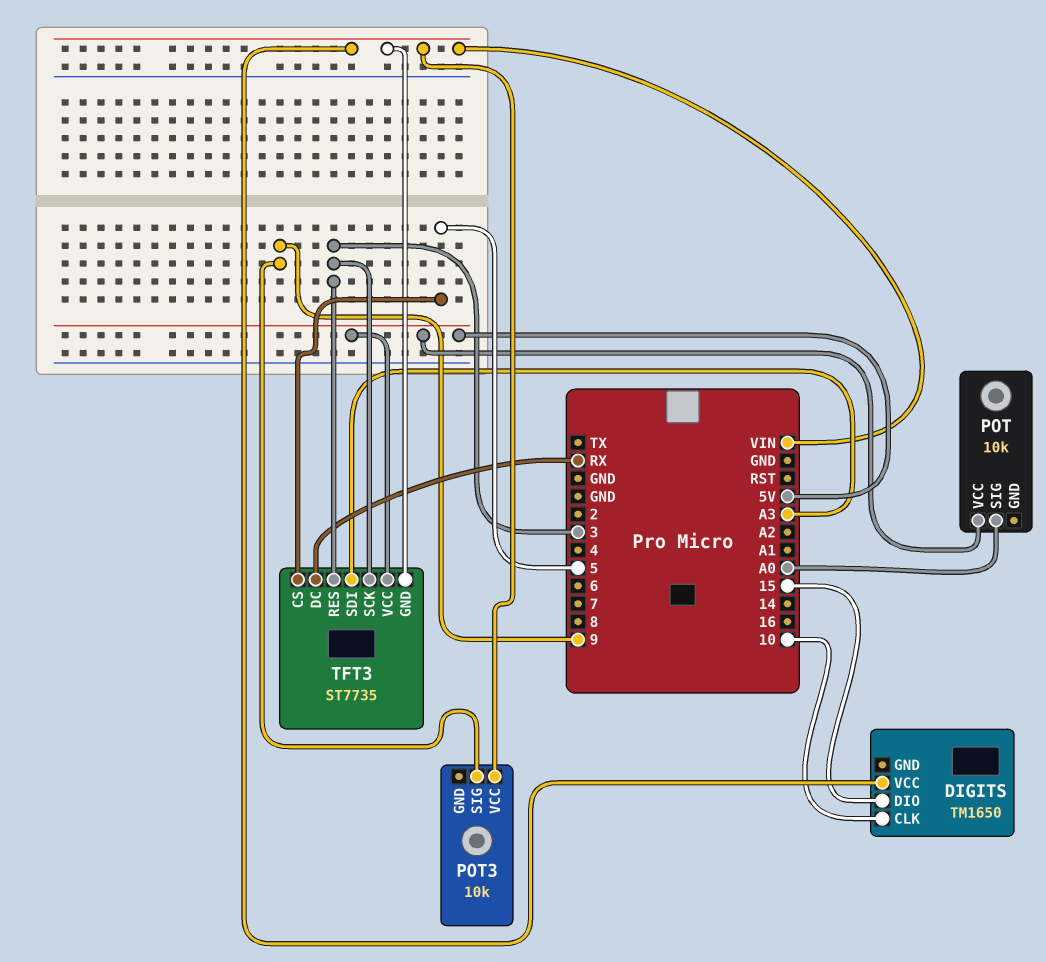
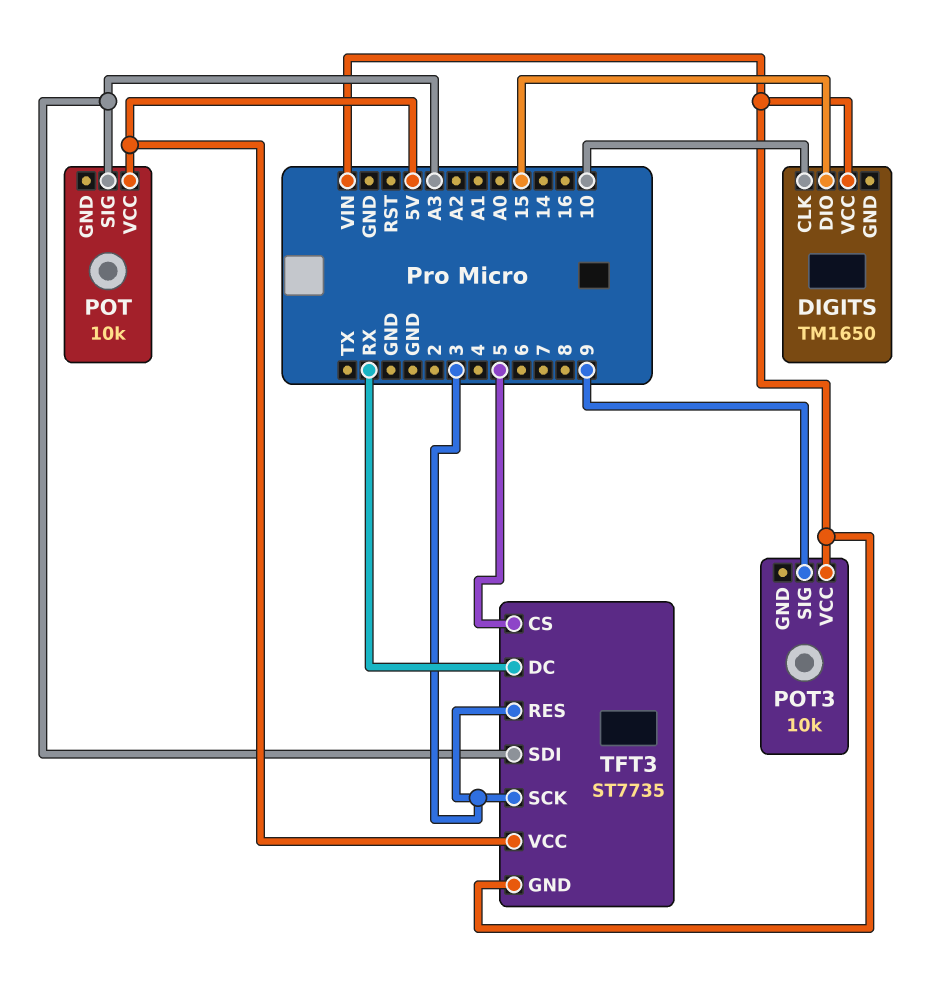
POT pin SIG: A0 -> A3

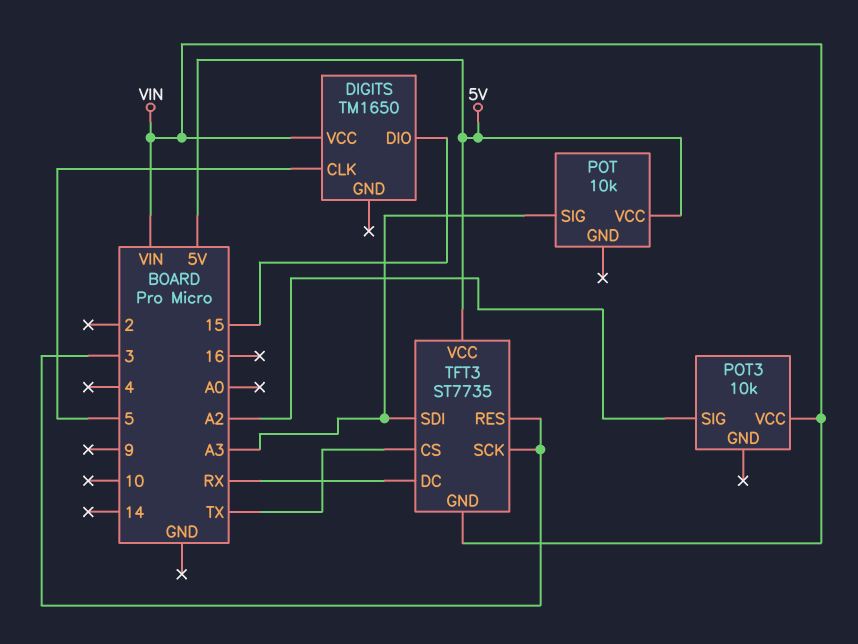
DIGITS pin CLK: 10 -> 5
POT3 pin SIG: 9 -> A2
TFT3 pin CS: 5 -> TX

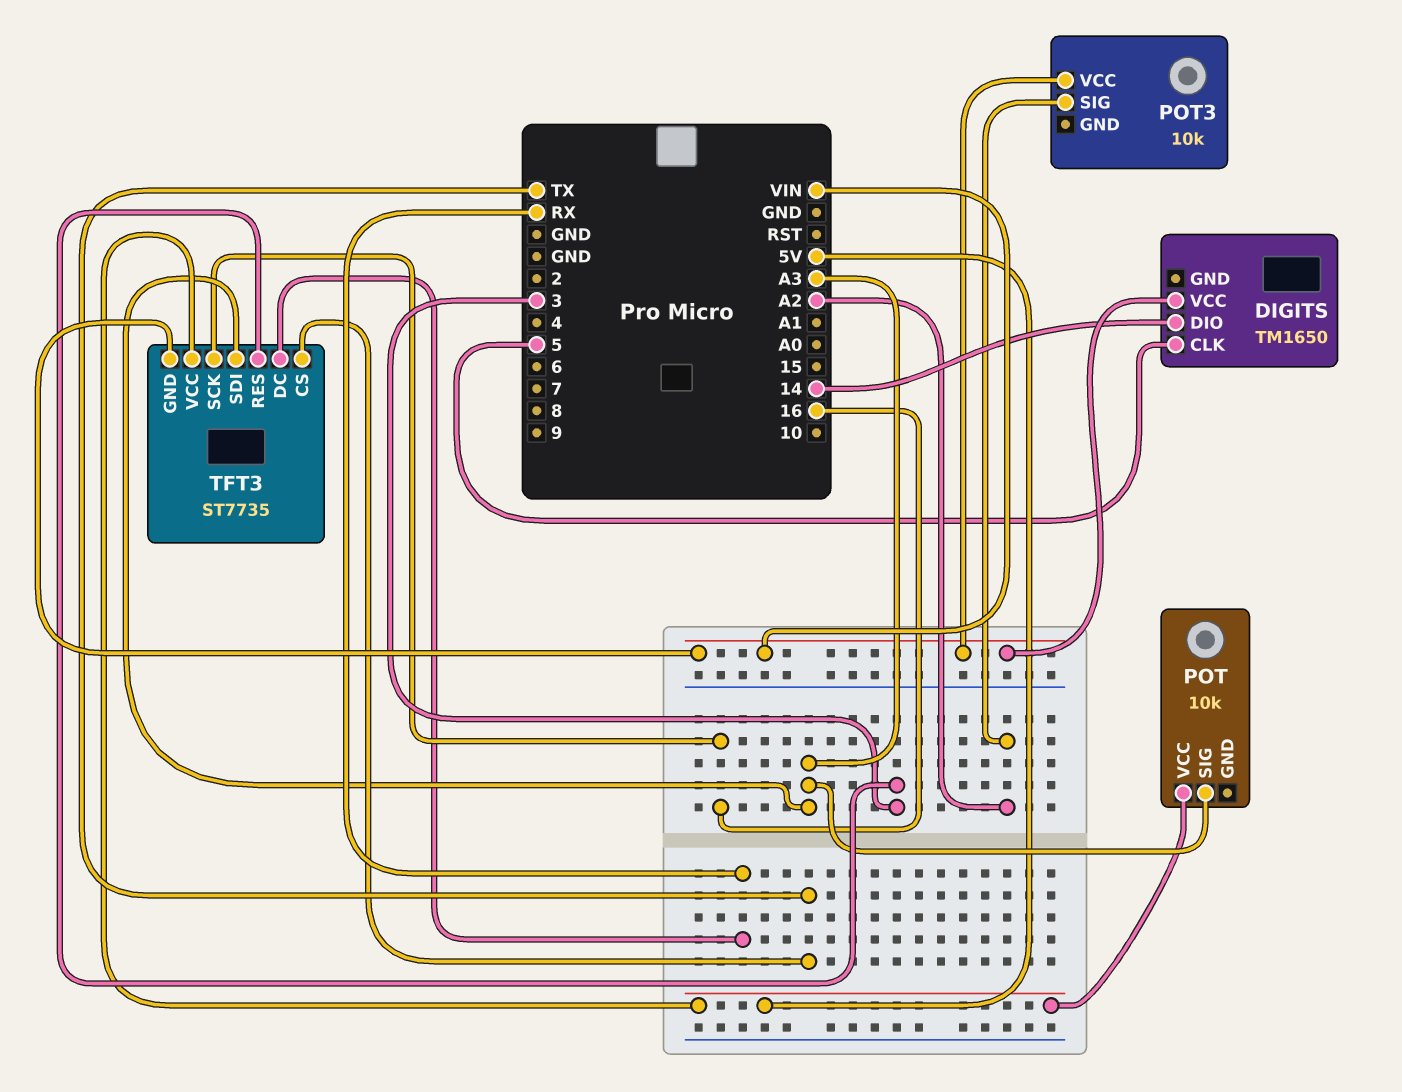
DIGITS pin DIO: 15 -> 14
TFT3 pin SCK: 3 -> 16

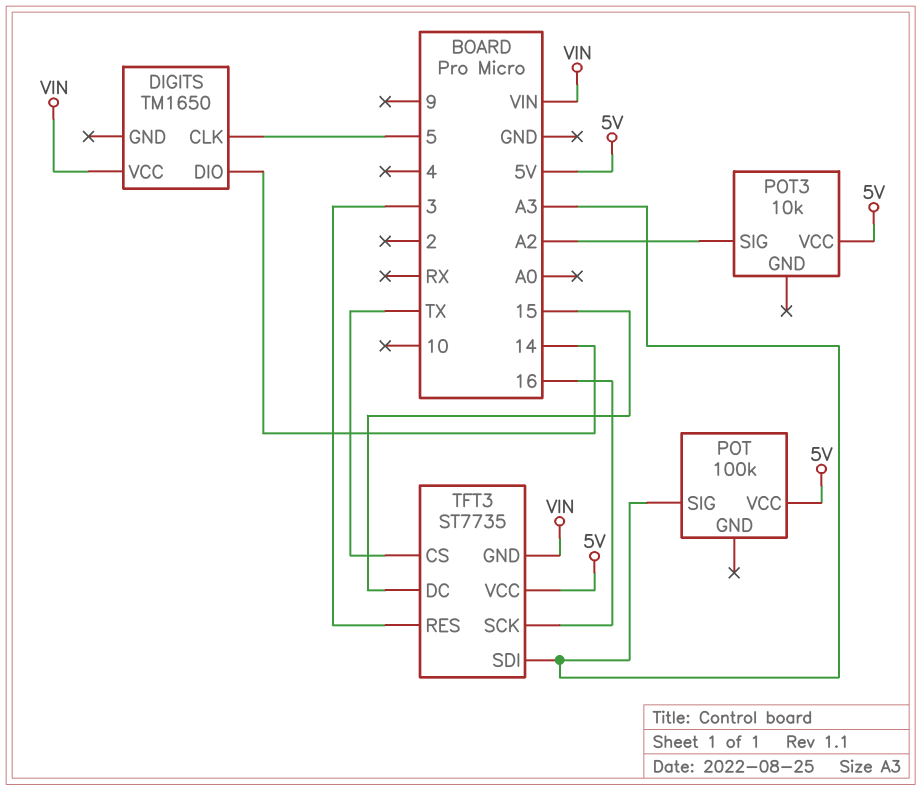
POT: 10k -> 100k
POT3 pin VCC: VIN -> 5V
TFT3 pin DC: RX -> 15

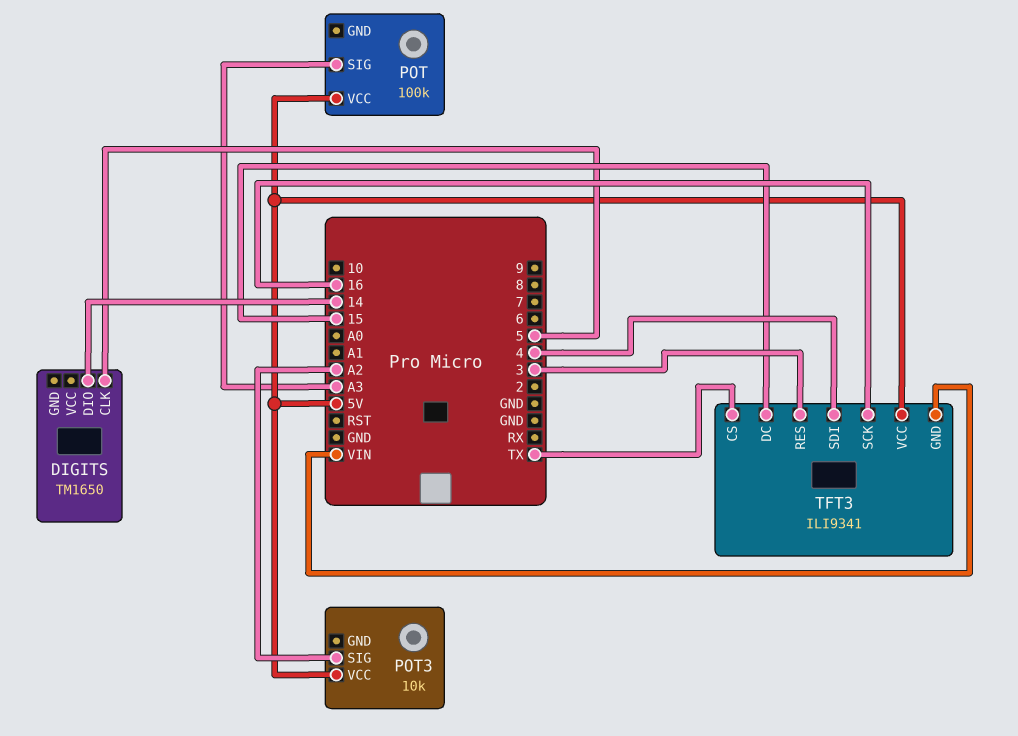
DIGITS pin VCC: VIN -> none
TFT3: ST7735 -> ILI9341
TFT3 pin SDI: A3 -> 4

